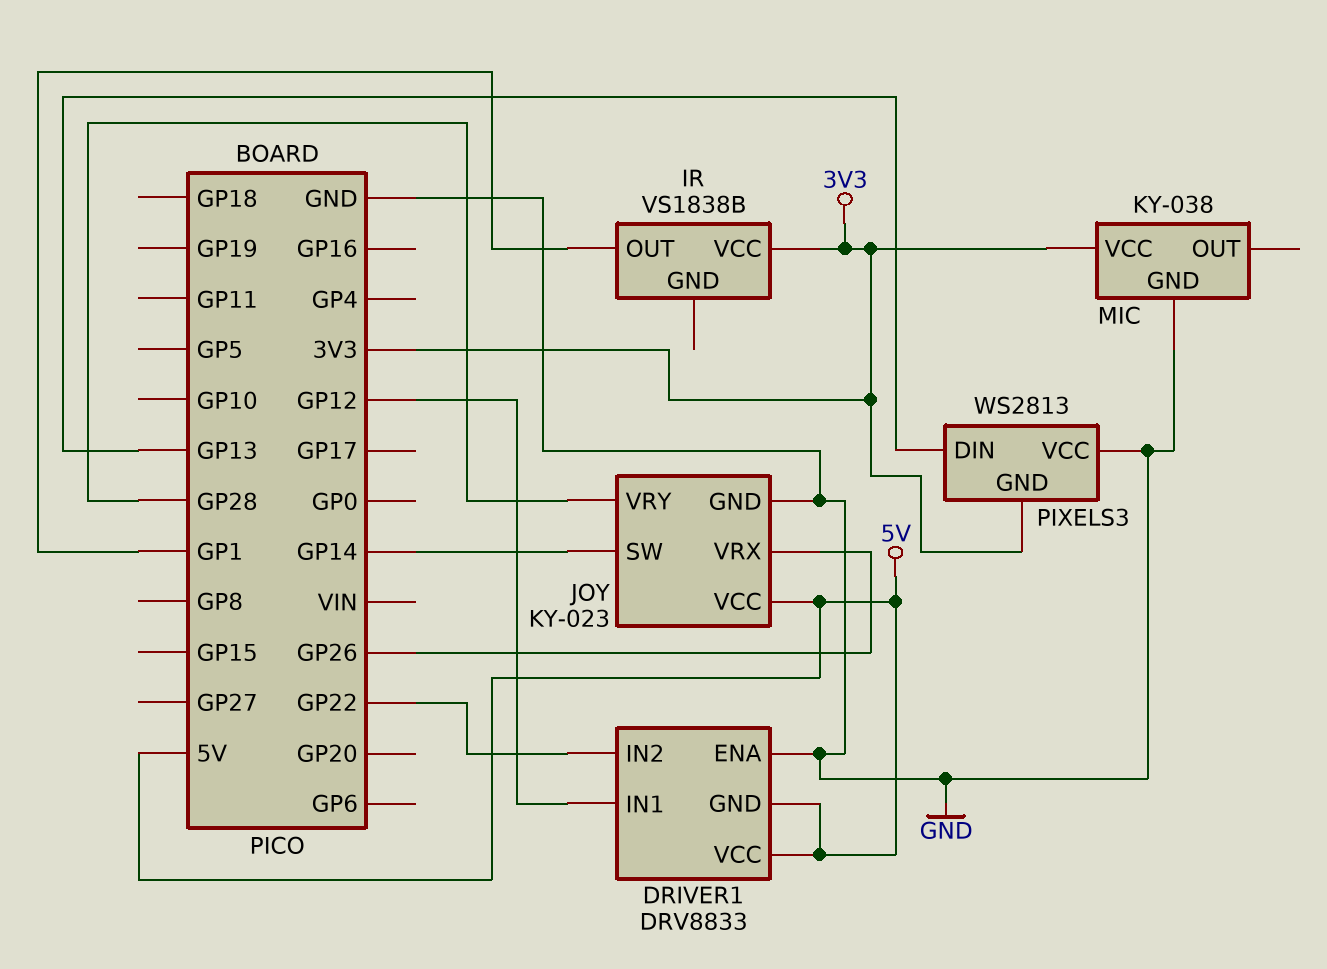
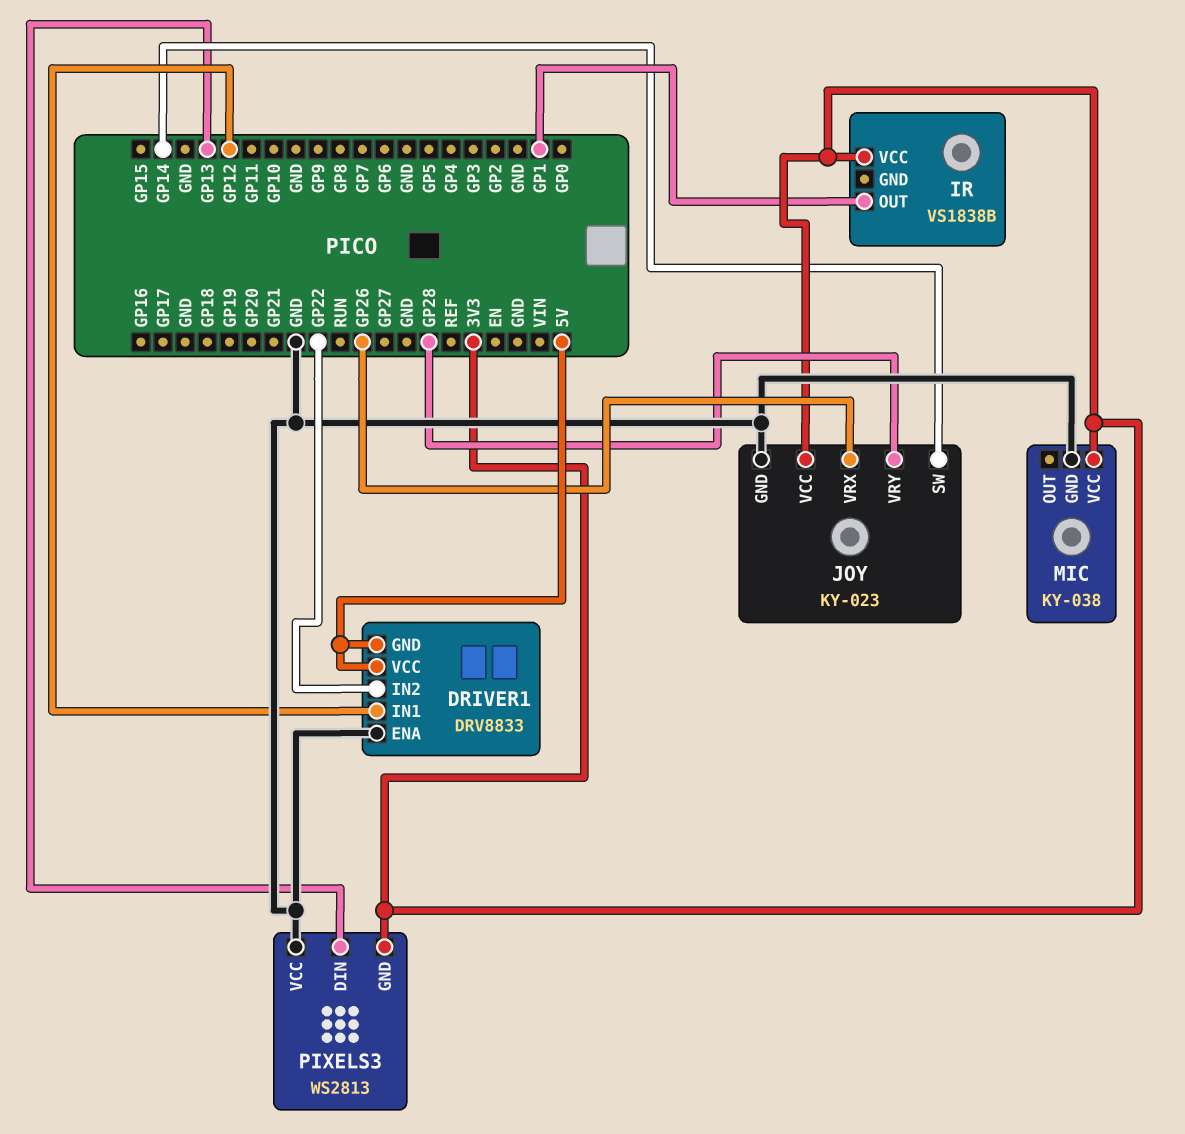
JOY pin VCC: 5V -> 3V3

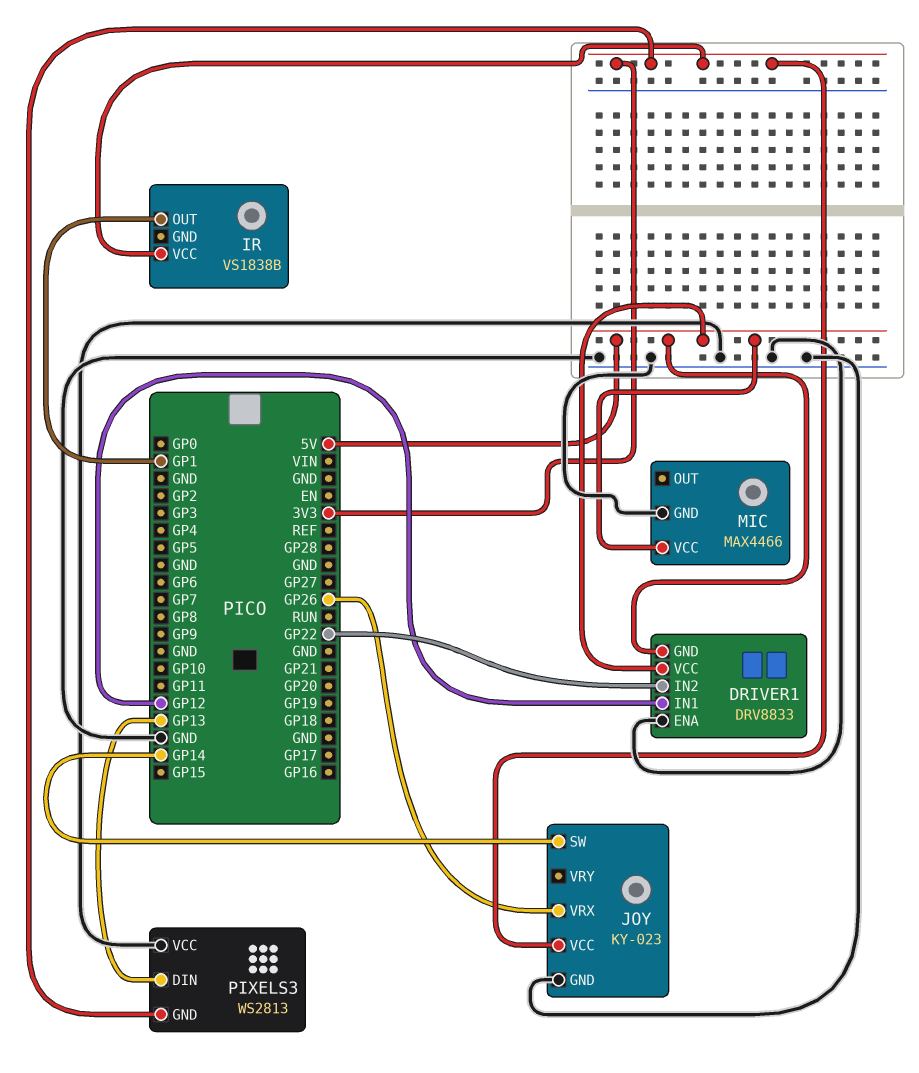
JOY pin VRY: GP28 -> none
MIC: KY-038 -> MAX4466
MIC pin VCC: 3V3 -> 5V

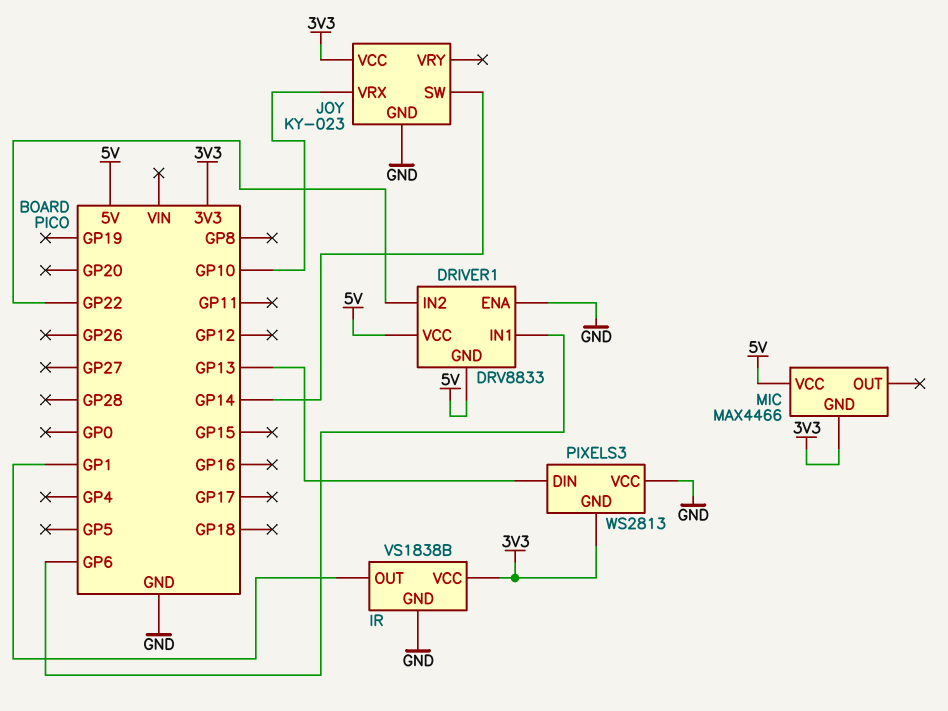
DRIVER1 pin IN1: GP12 -> GP6
IR pin GND: none -> GND
JOY pin VRX: GP26 -> GP10
MIC pin GND: GND -> 3V3

